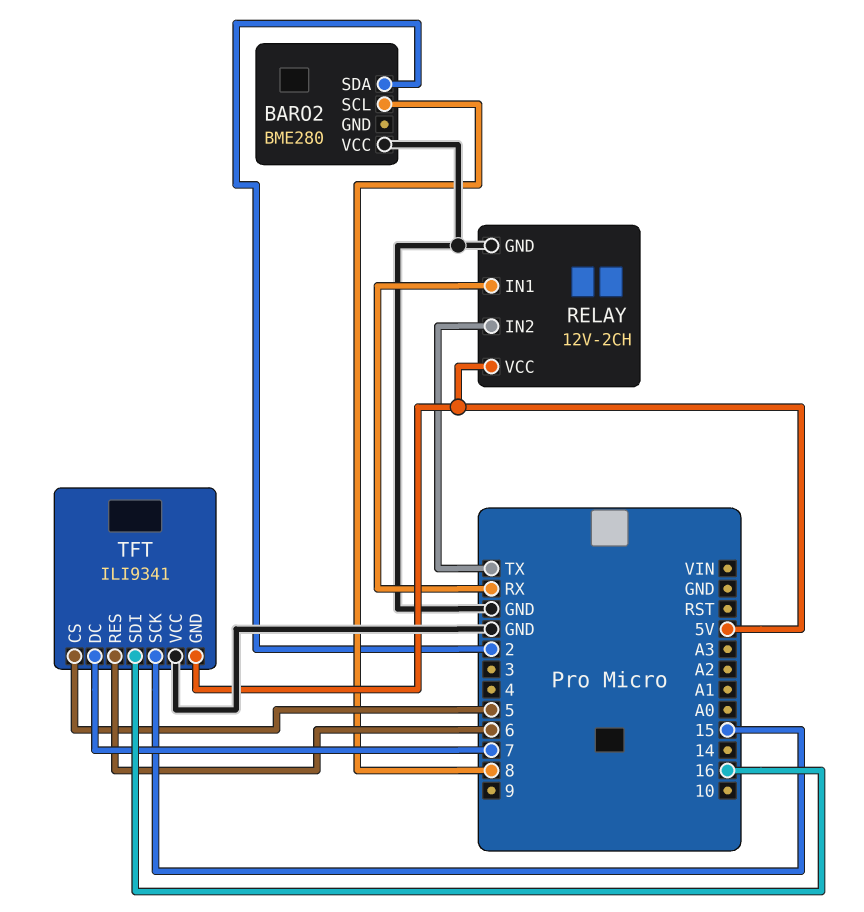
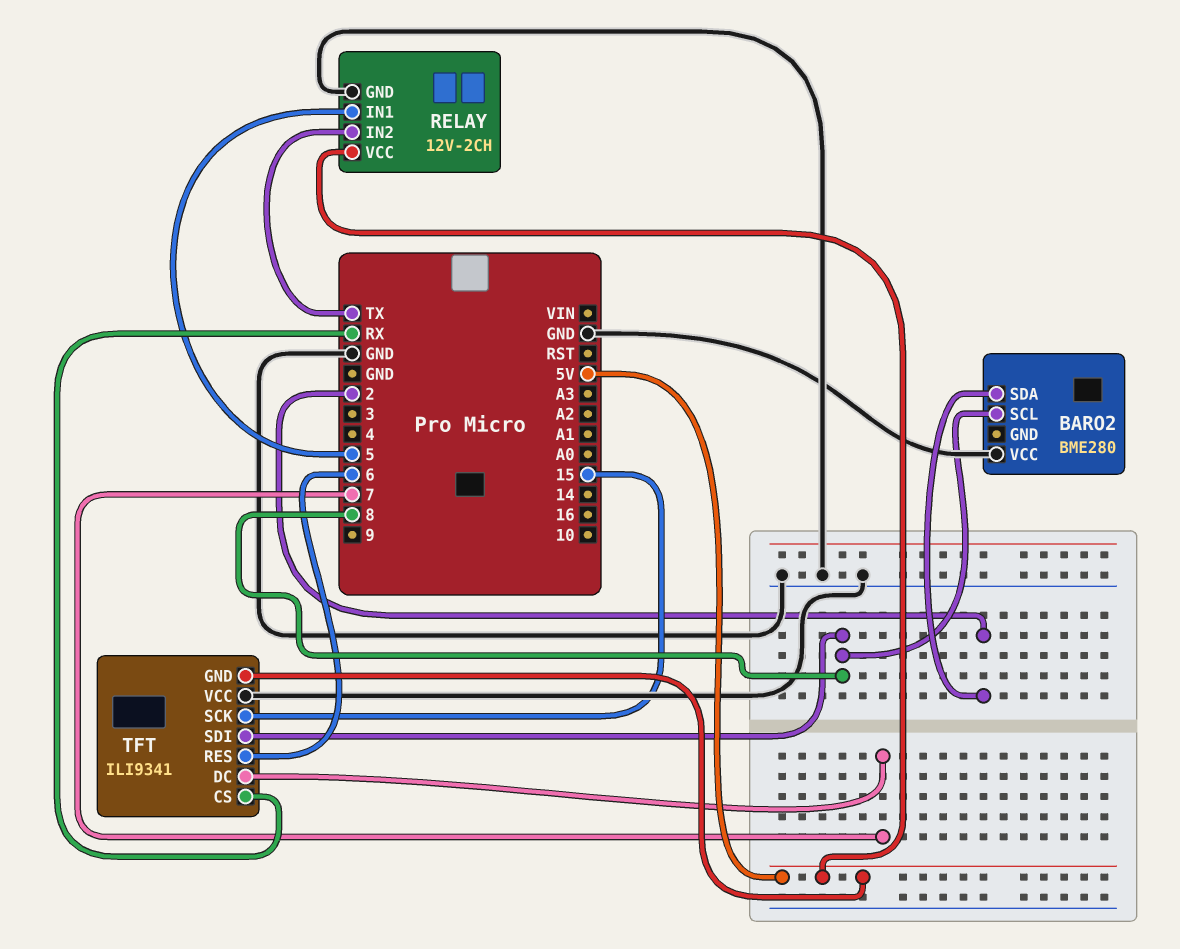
RELAY pin IN1: RX -> 5
TFT pin CS: 5 -> RX
TFT pin SDI: 16 -> 8

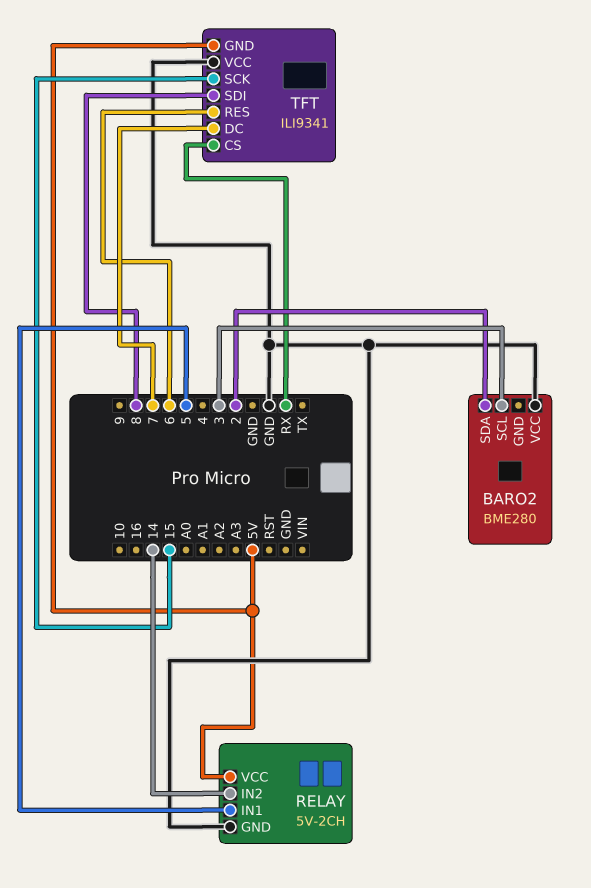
BARO2 pin SCL: 8 -> 3
RELAY: 12V-2CH -> 5V-2CH
RELAY pin IN2: TX -> 14

